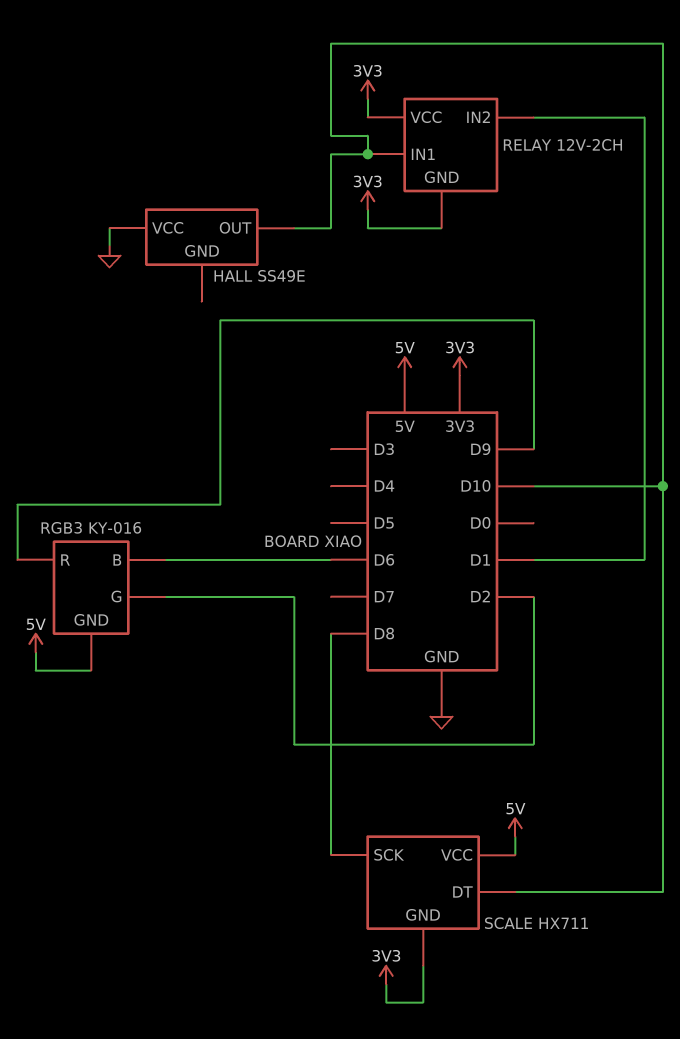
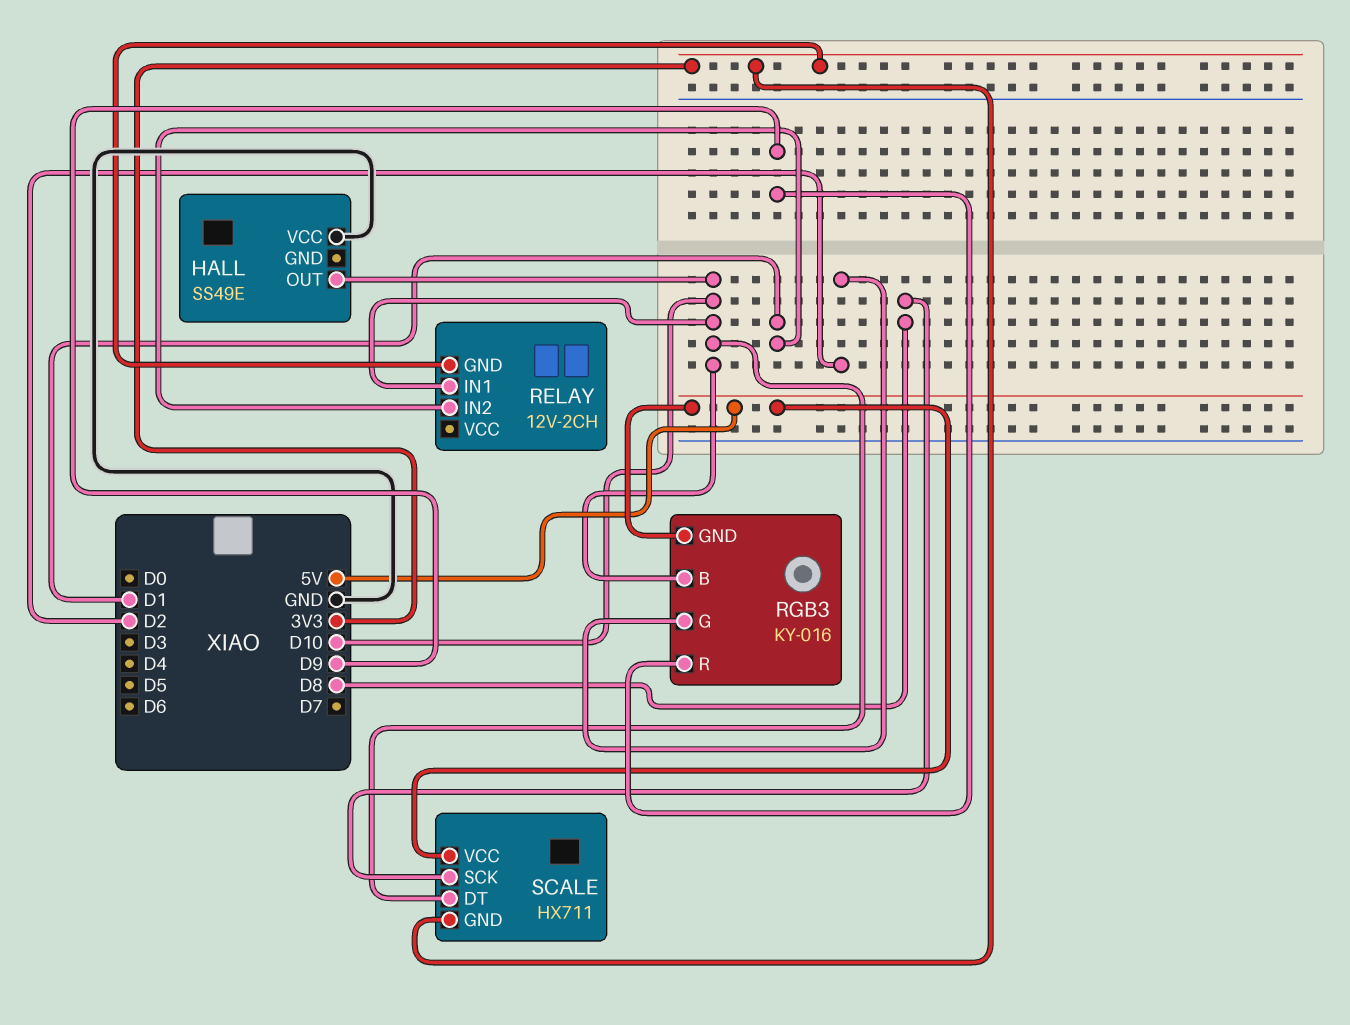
RELAY pin VCC: 3V3 -> none
RGB3 pin B: D6 -> D10

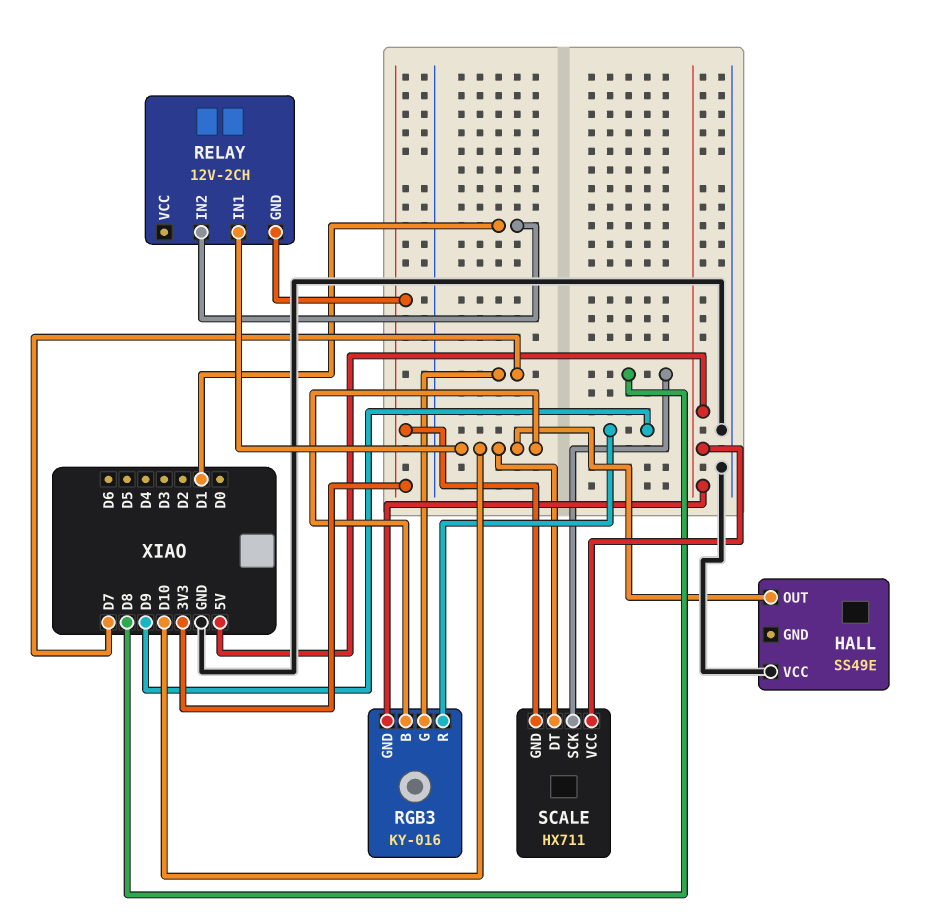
RGB3 pin G: D2 -> D7

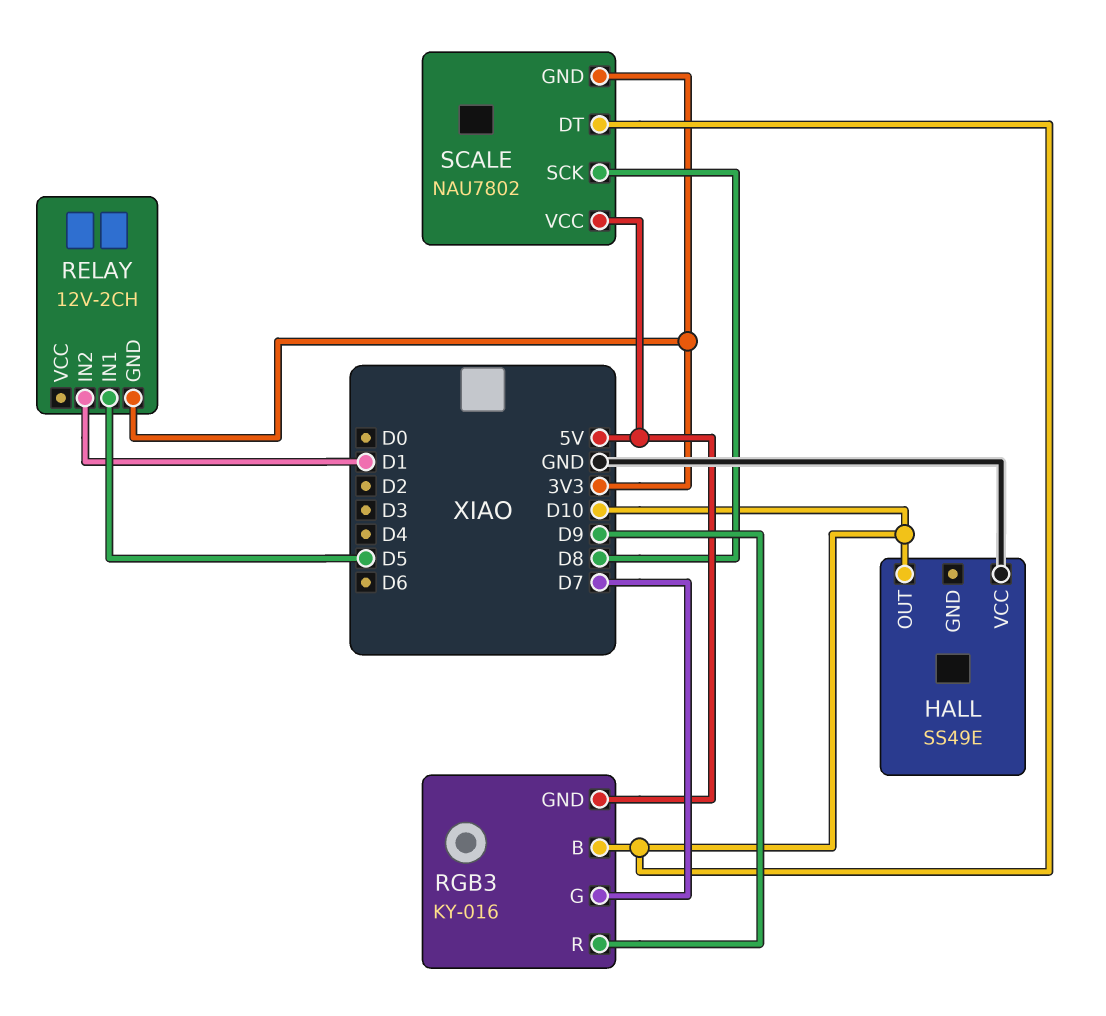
RELAY pin IN1: D10 -> D5
SCALE: HX711 -> NAU7802

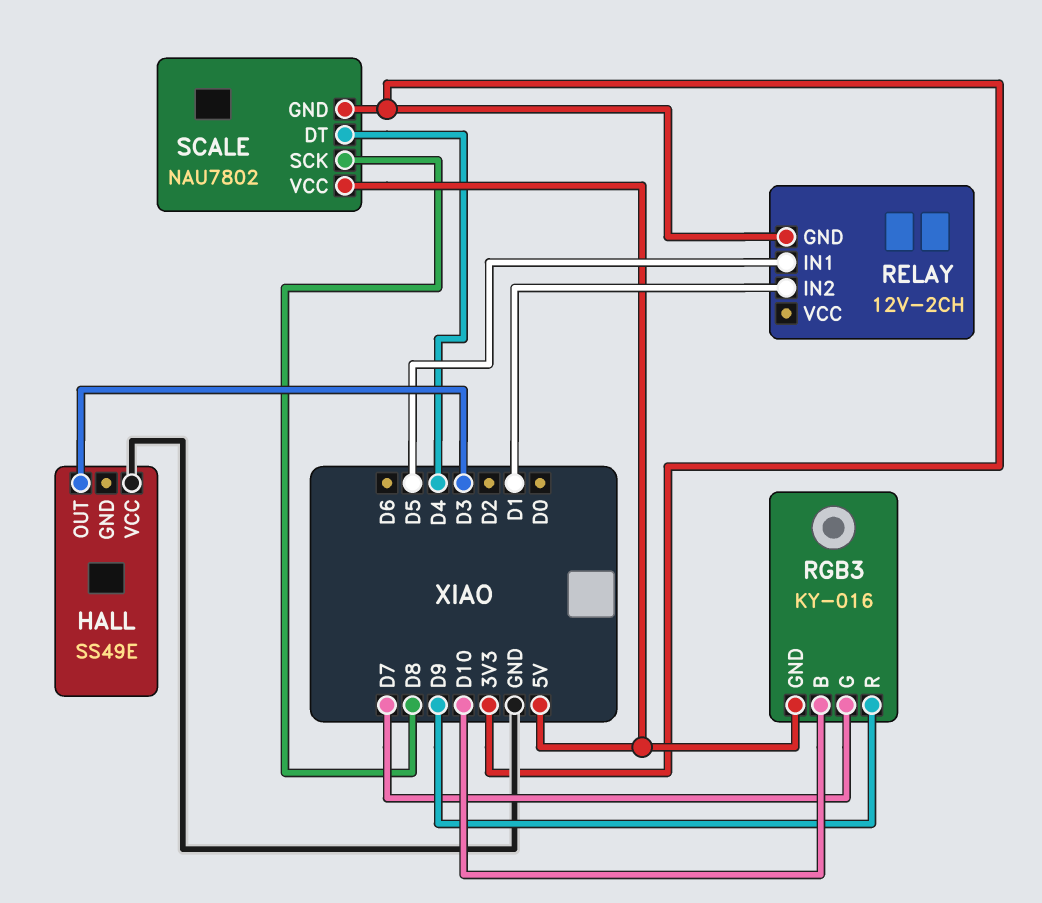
HALL pin OUT: D10 -> D3
SCALE pin DT: D10 -> D4

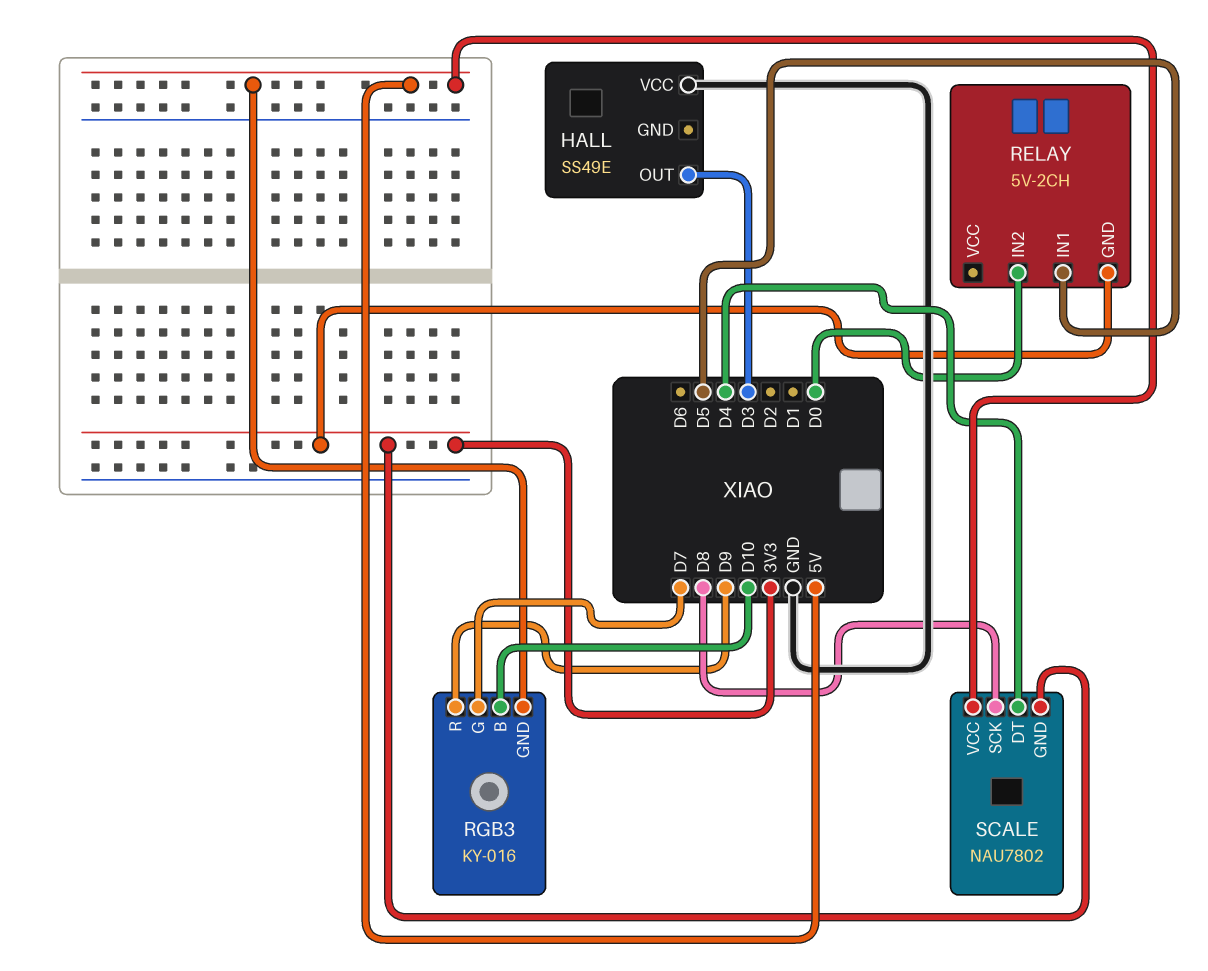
RELAY: 12V-2CH -> 5V-2CH
RELAY pin IN2: D1 -> D0

